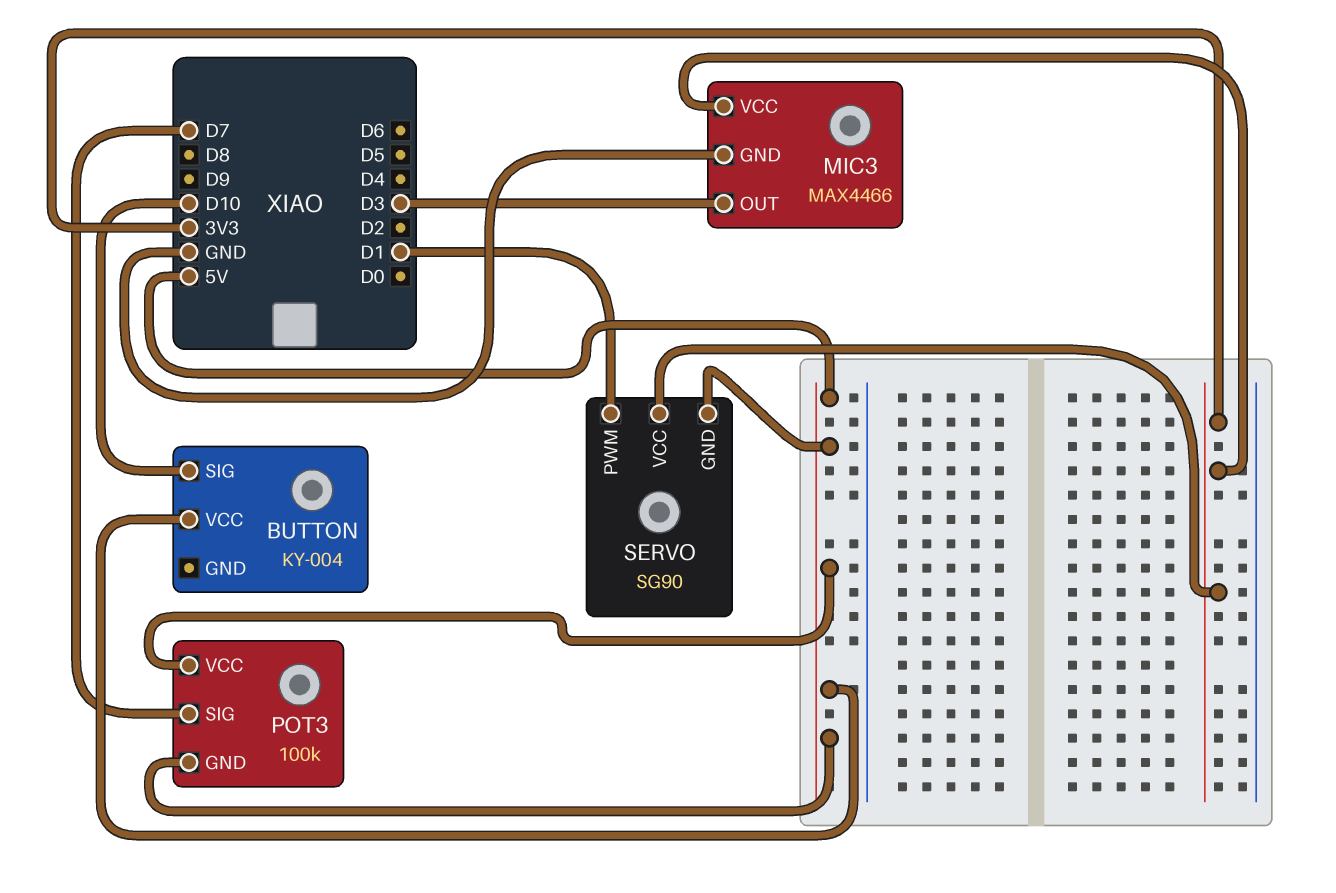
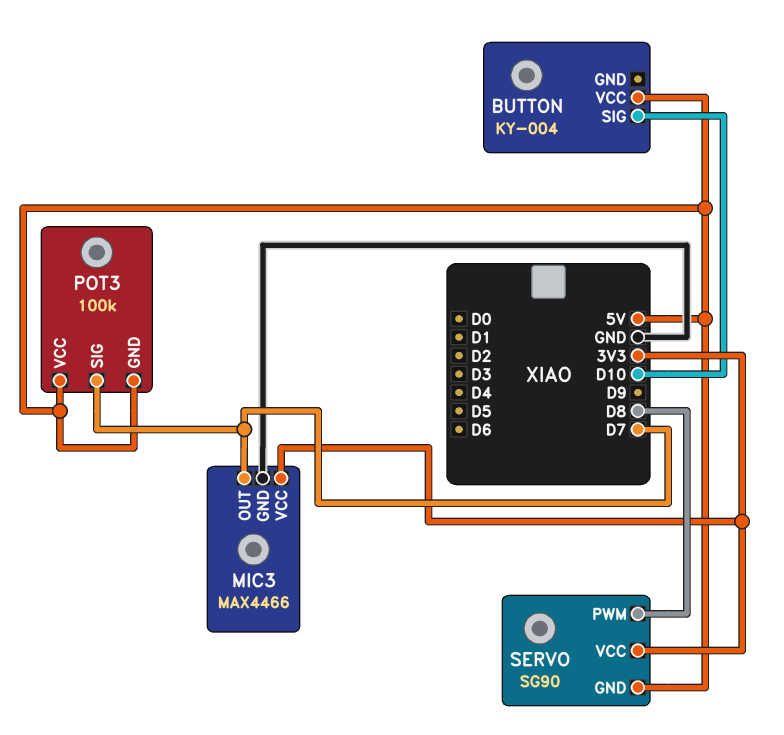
MIC3 pin OUT: D3 -> D7
SERVO pin PWM: D1 -> D8

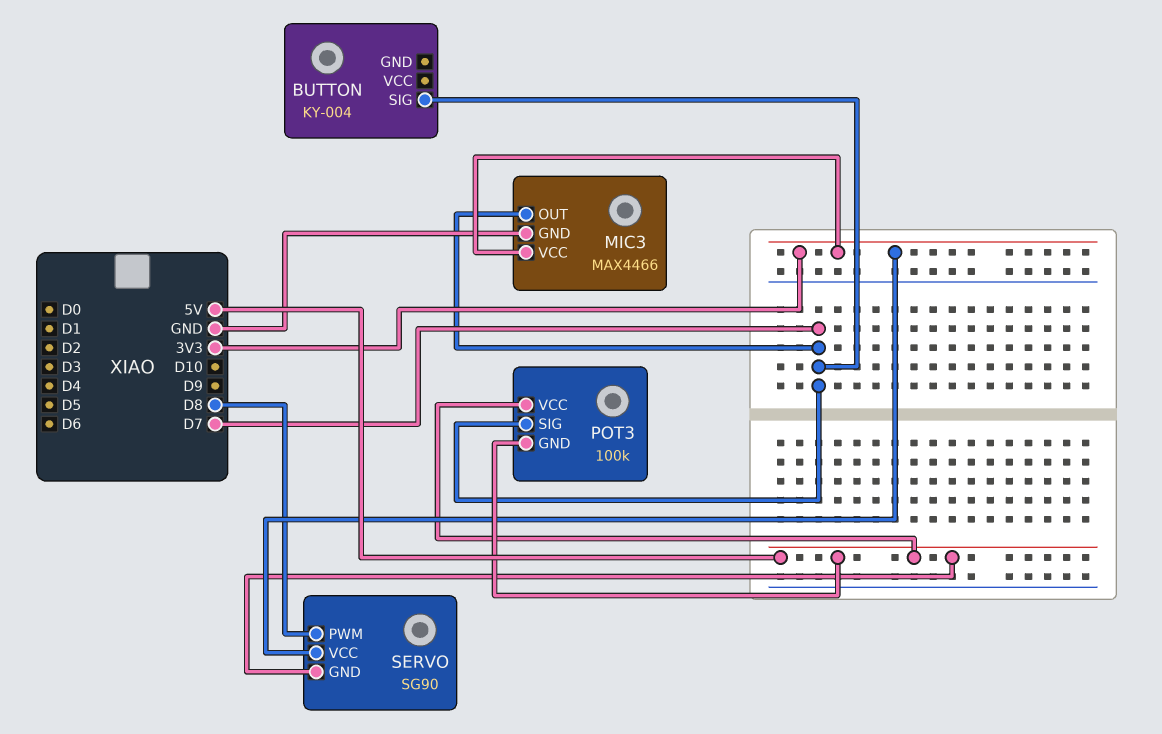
BUTTON pin SIG: D10 -> D7
BUTTON pin VCC: 5V -> none

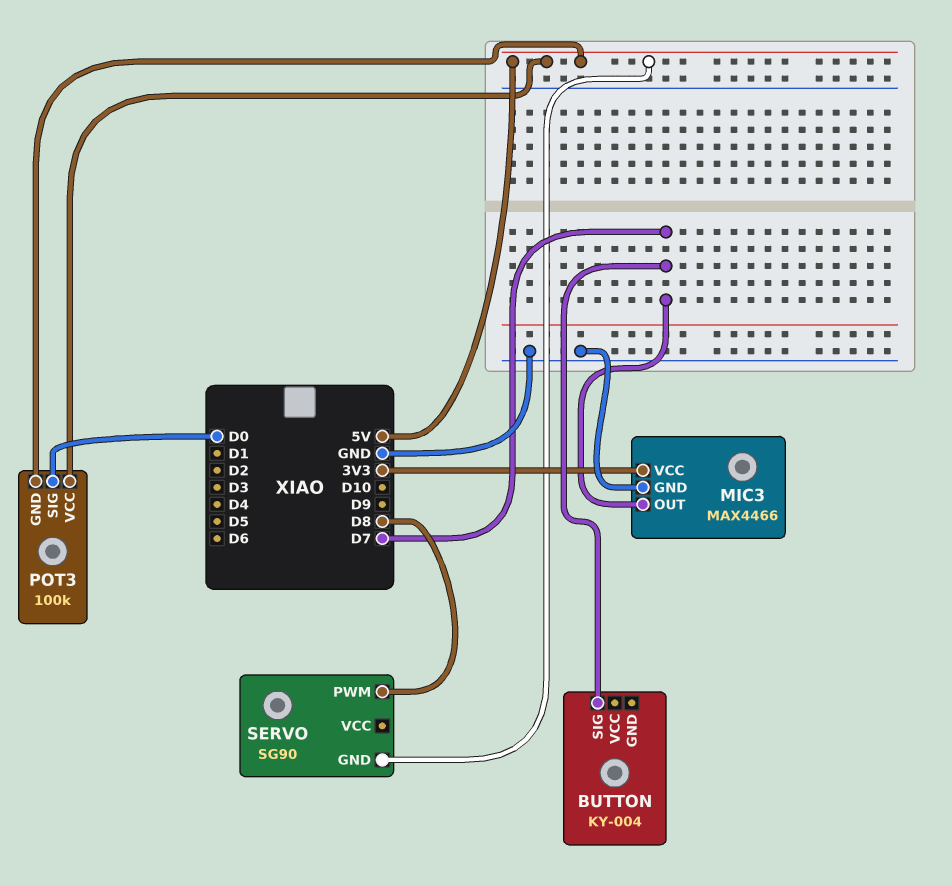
POT3 pin SIG: D7 -> D0
SERVO pin VCC: 3V3 -> none

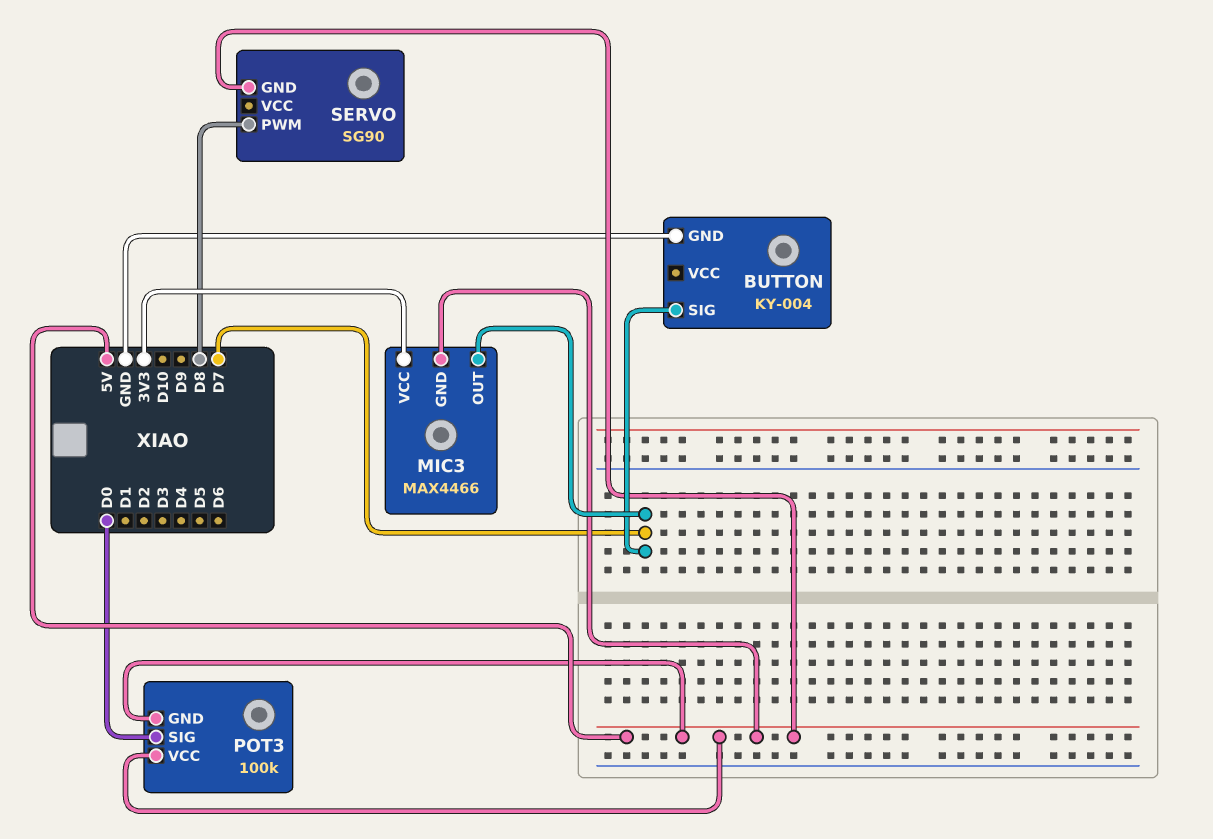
BUTTON pin GND: none -> GND
MIC3 pin GND: GND -> 5V

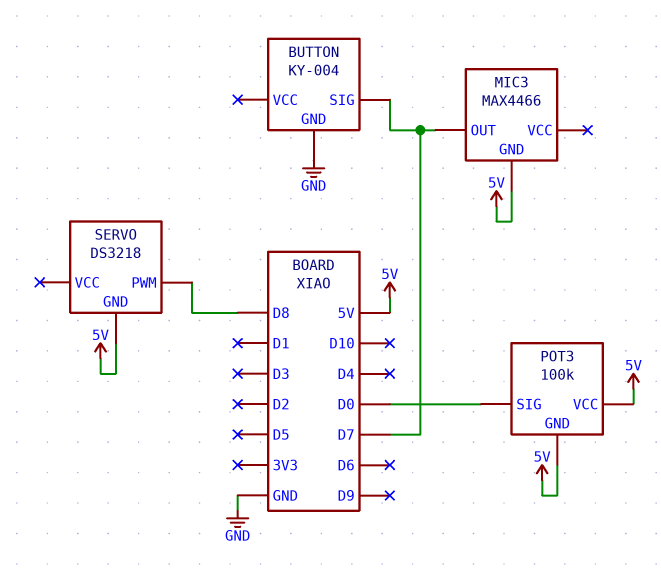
MIC3 pin VCC: 3V3 -> none
SERVO: SG90 -> DS3218

